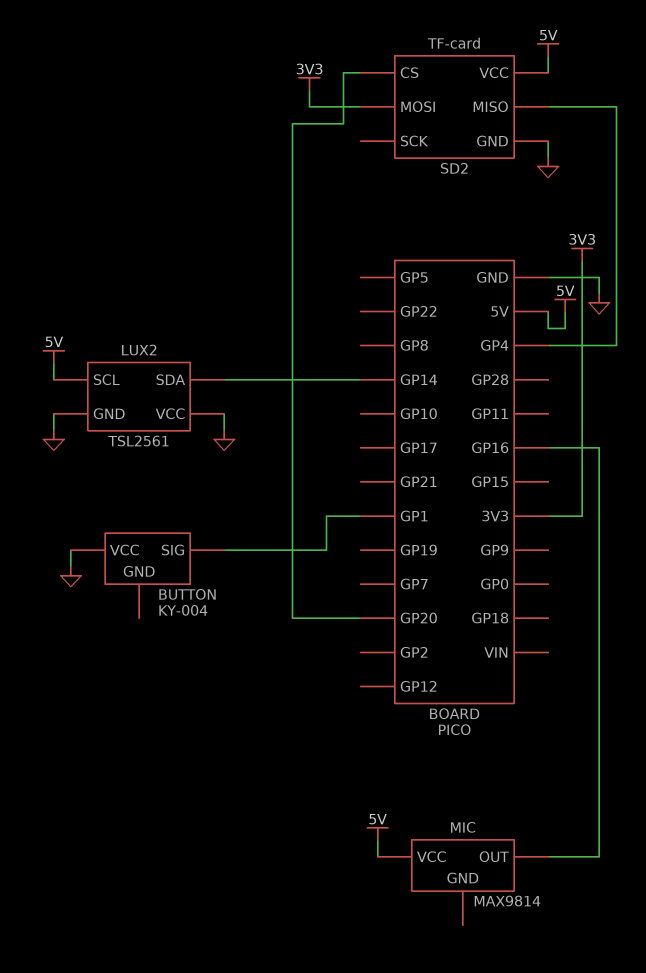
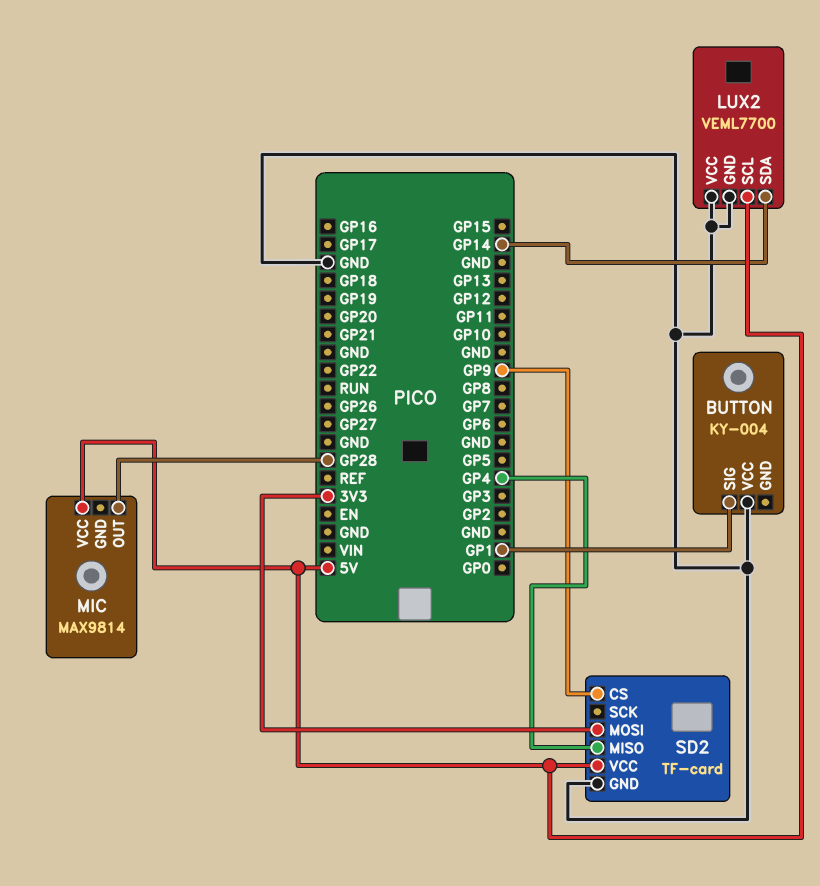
LUX2: TSL2561 -> VEML7700
MIC pin OUT: GP16 -> GP28
SD2 pin CS: GP20 -> GP9

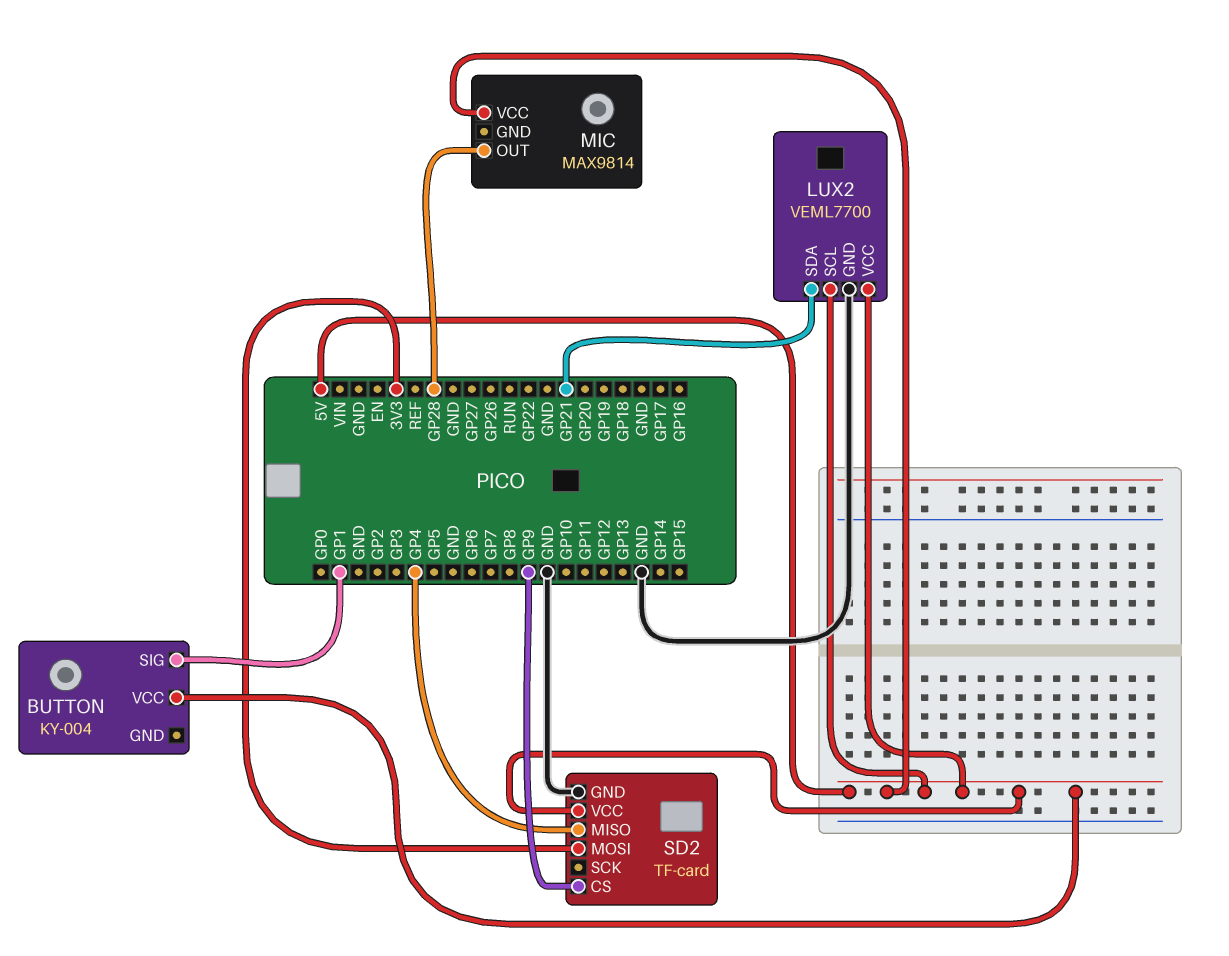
BUTTON pin VCC: GND -> 5V
LUX2 pin SDA: GP14 -> GP21
LUX2 pin VCC: GND -> 5V

